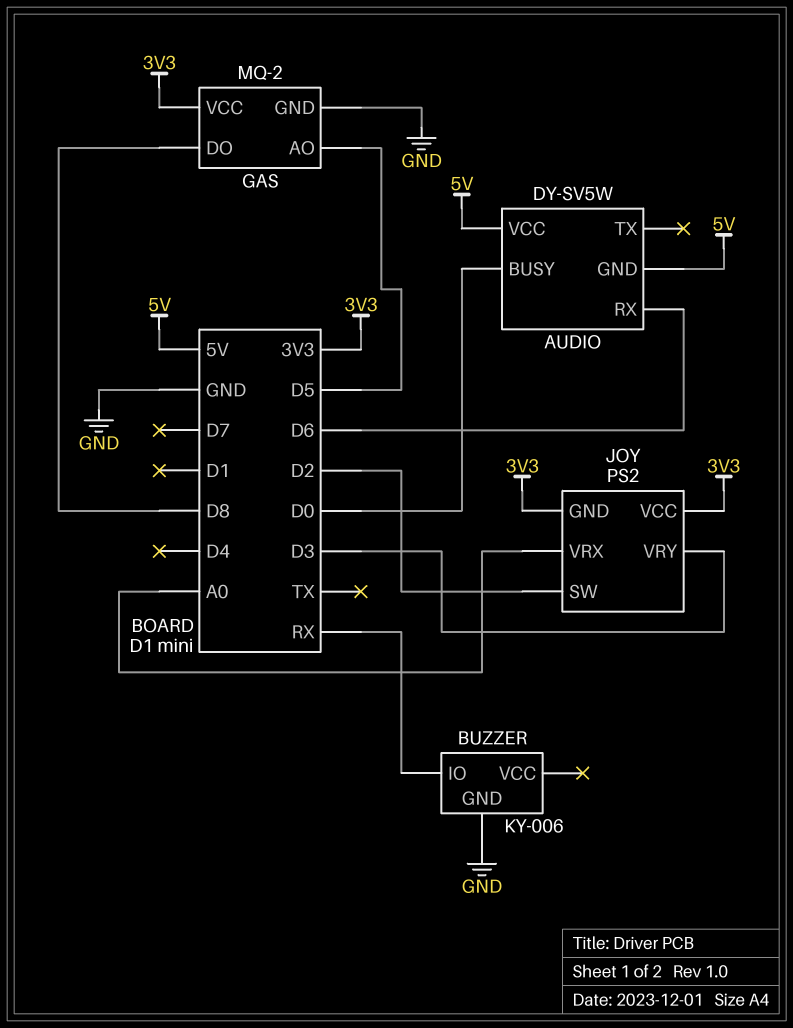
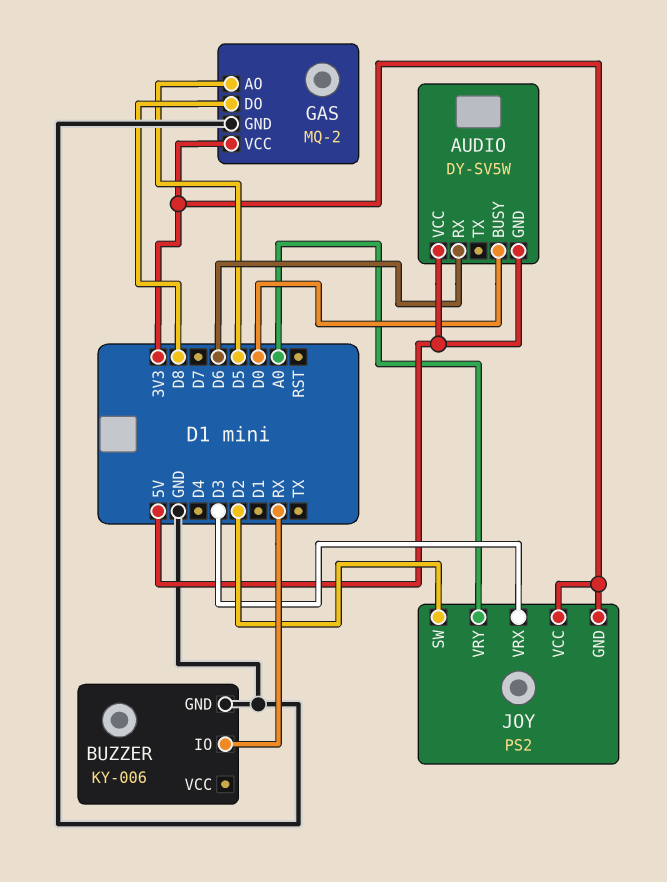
JOY pin VRX: A0 -> D3
JOY pin VRY: D3 -> A0

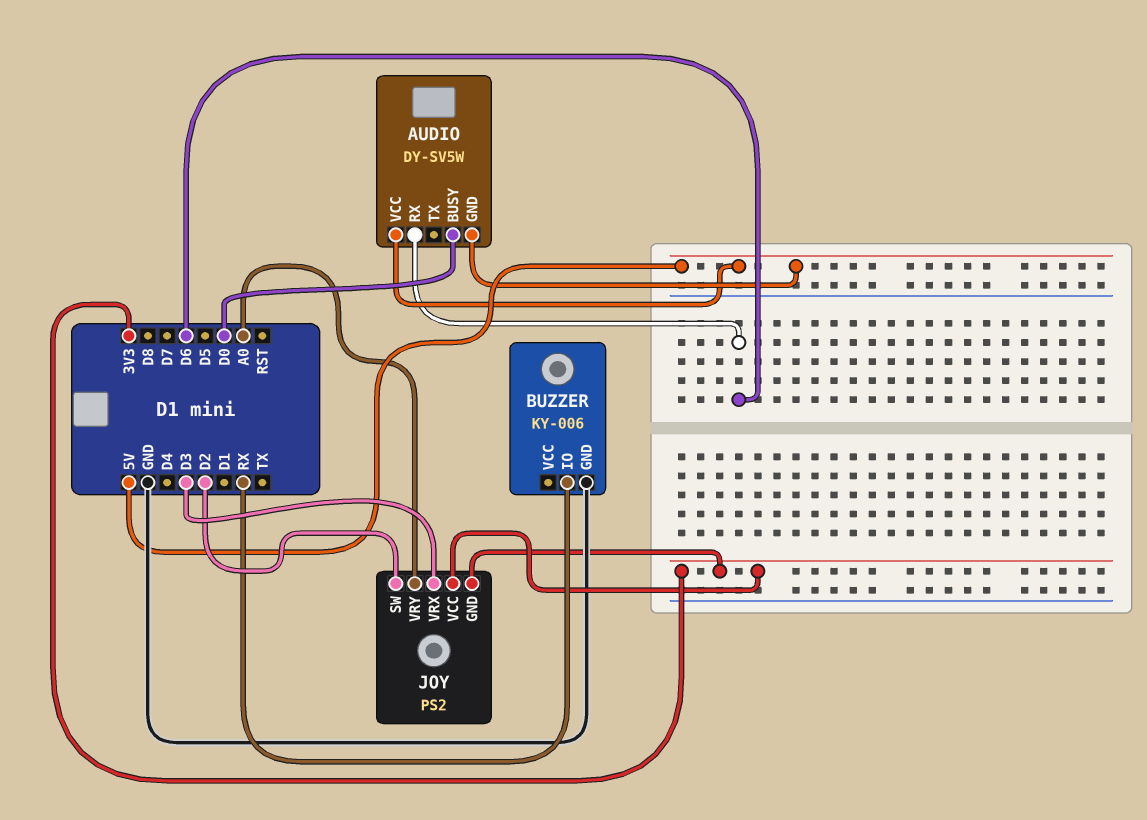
GAS: MQ-2 -> none
GAS pin AO: D5 -> none
GAS pin DO: D8 -> none
GAS pin GND: GND -> none
GAS pin VCC: 3V3 -> none

